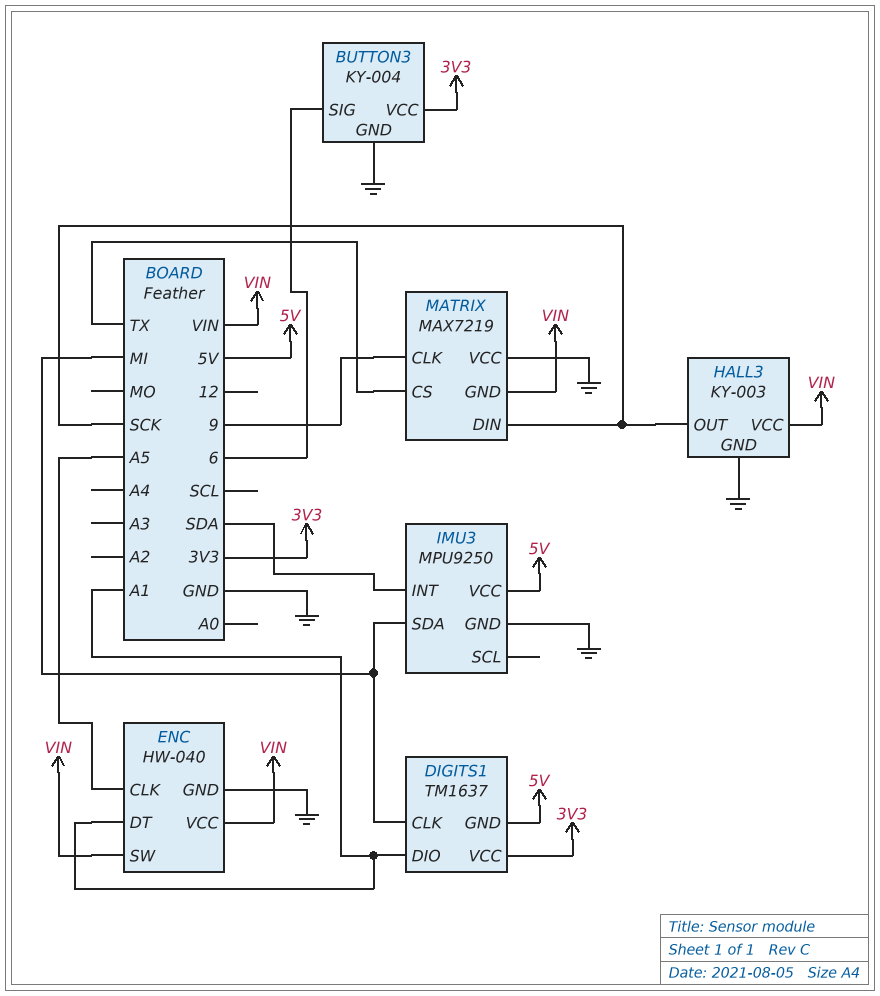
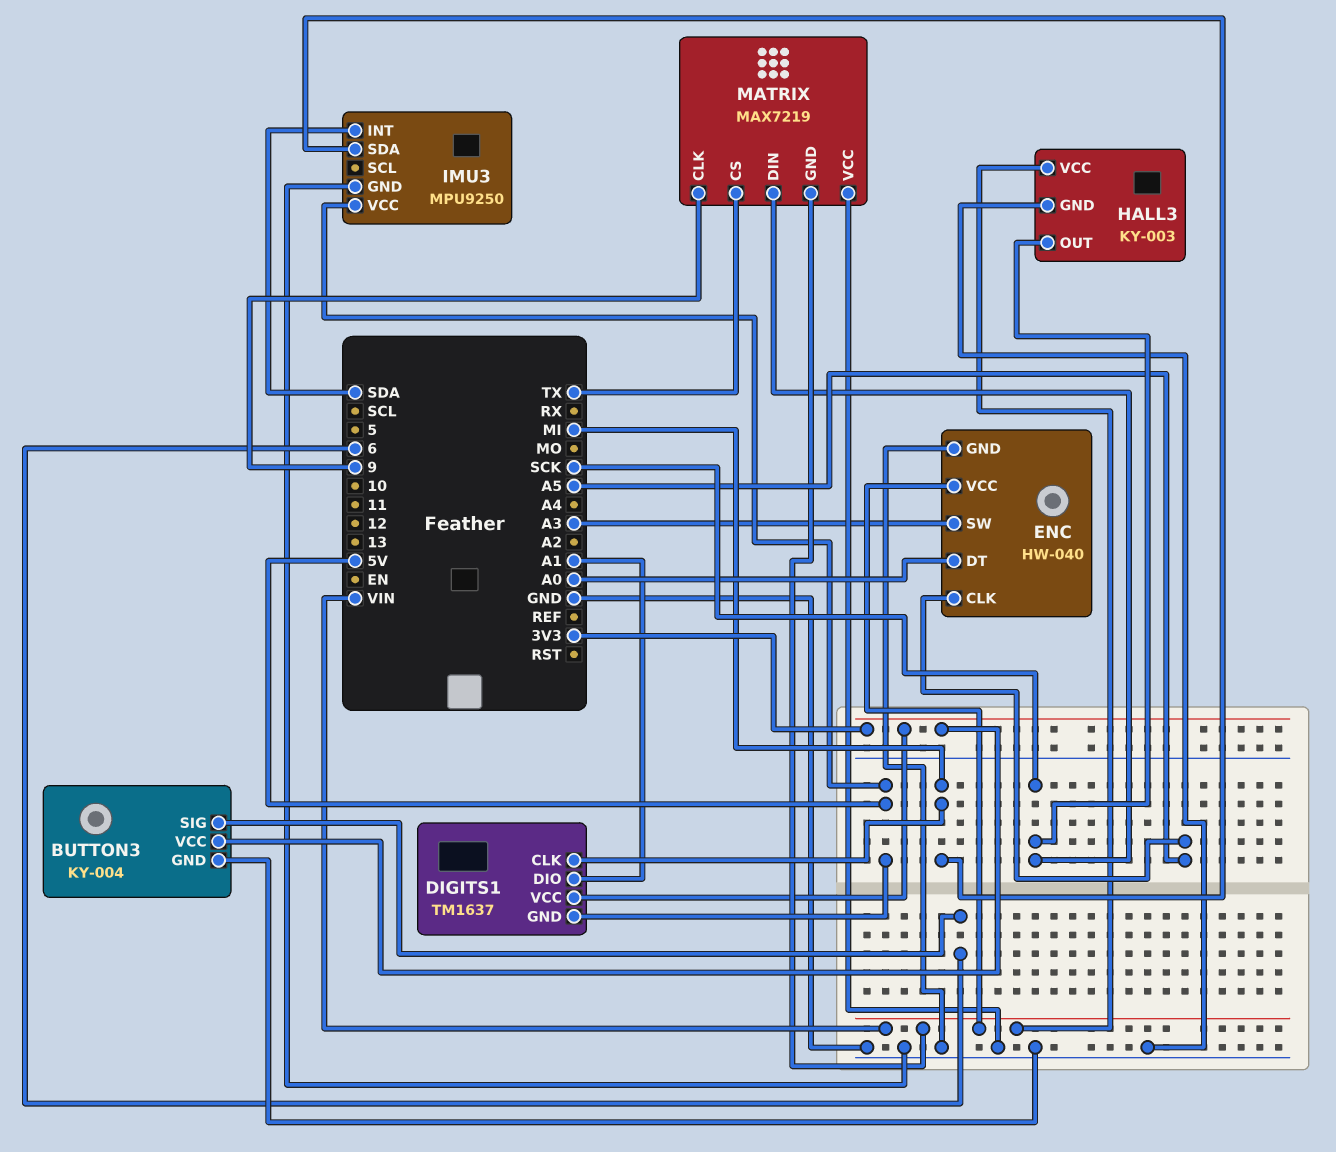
ENC pin DT: A1 -> A0
ENC pin SW: VIN -> A3

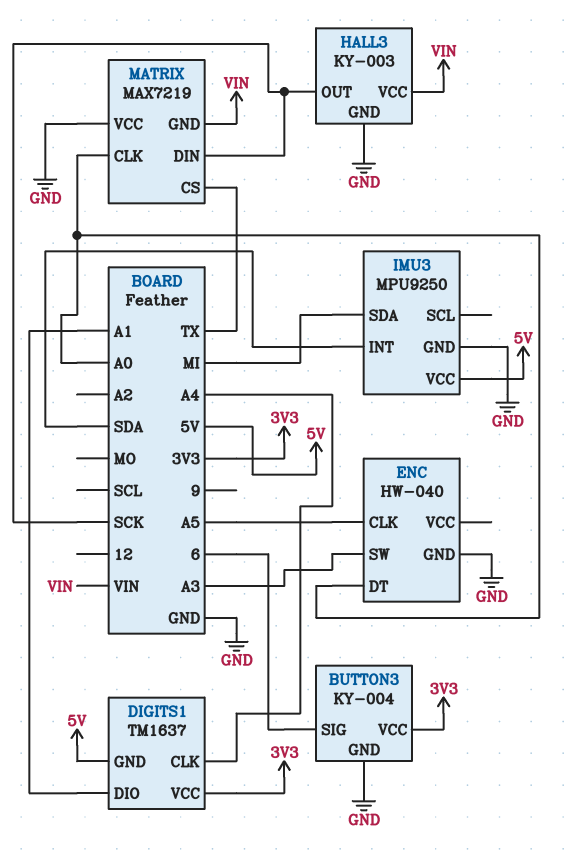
DIGITS1 pin CLK: MI -> A4
ENC pin VCC: VIN -> none
MATRIX pin CLK: 9 -> A0

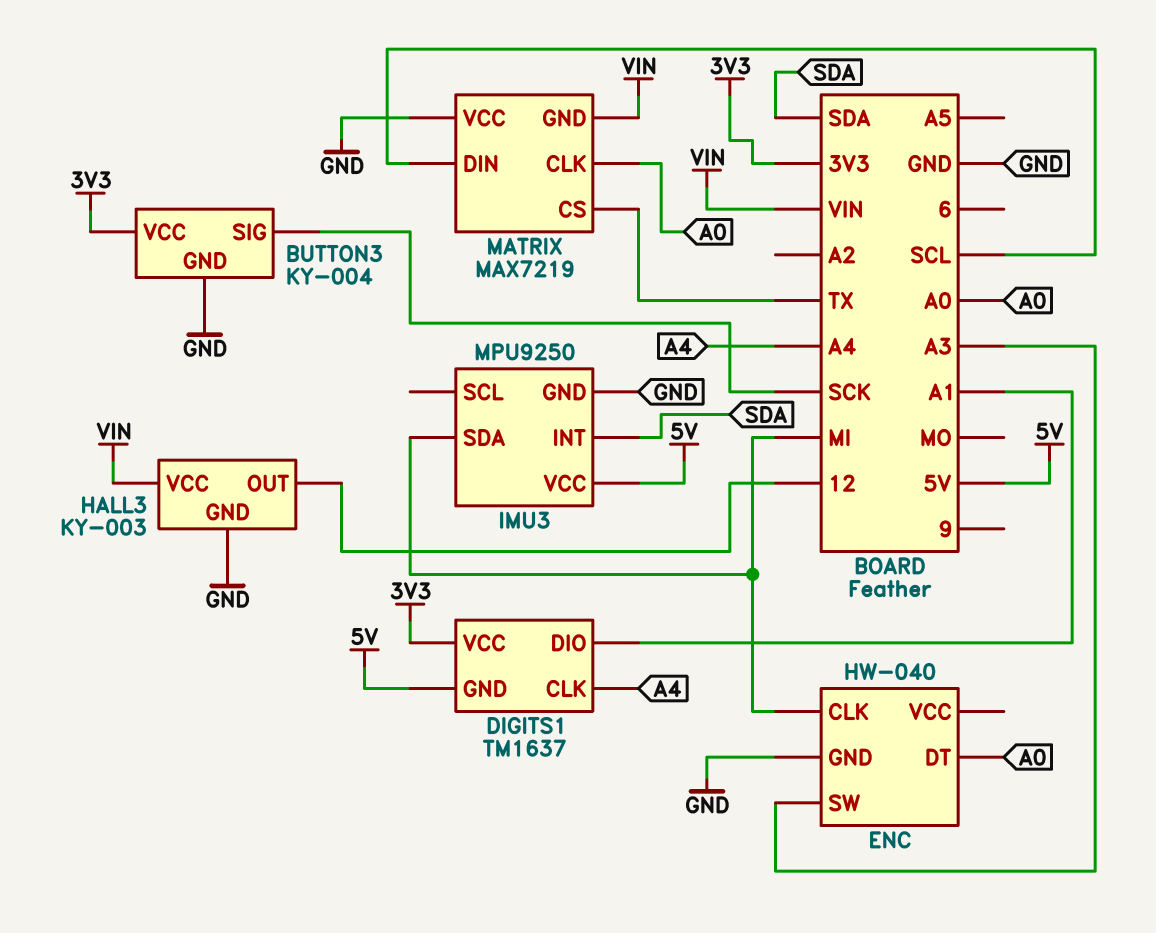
BUTTON3 pin SIG: 6 -> SCK
ENC pin CLK: A5 -> MI
HALL3 pin OUT: SCK -> 12
MATRIX pin DIN: SCK -> SCL

